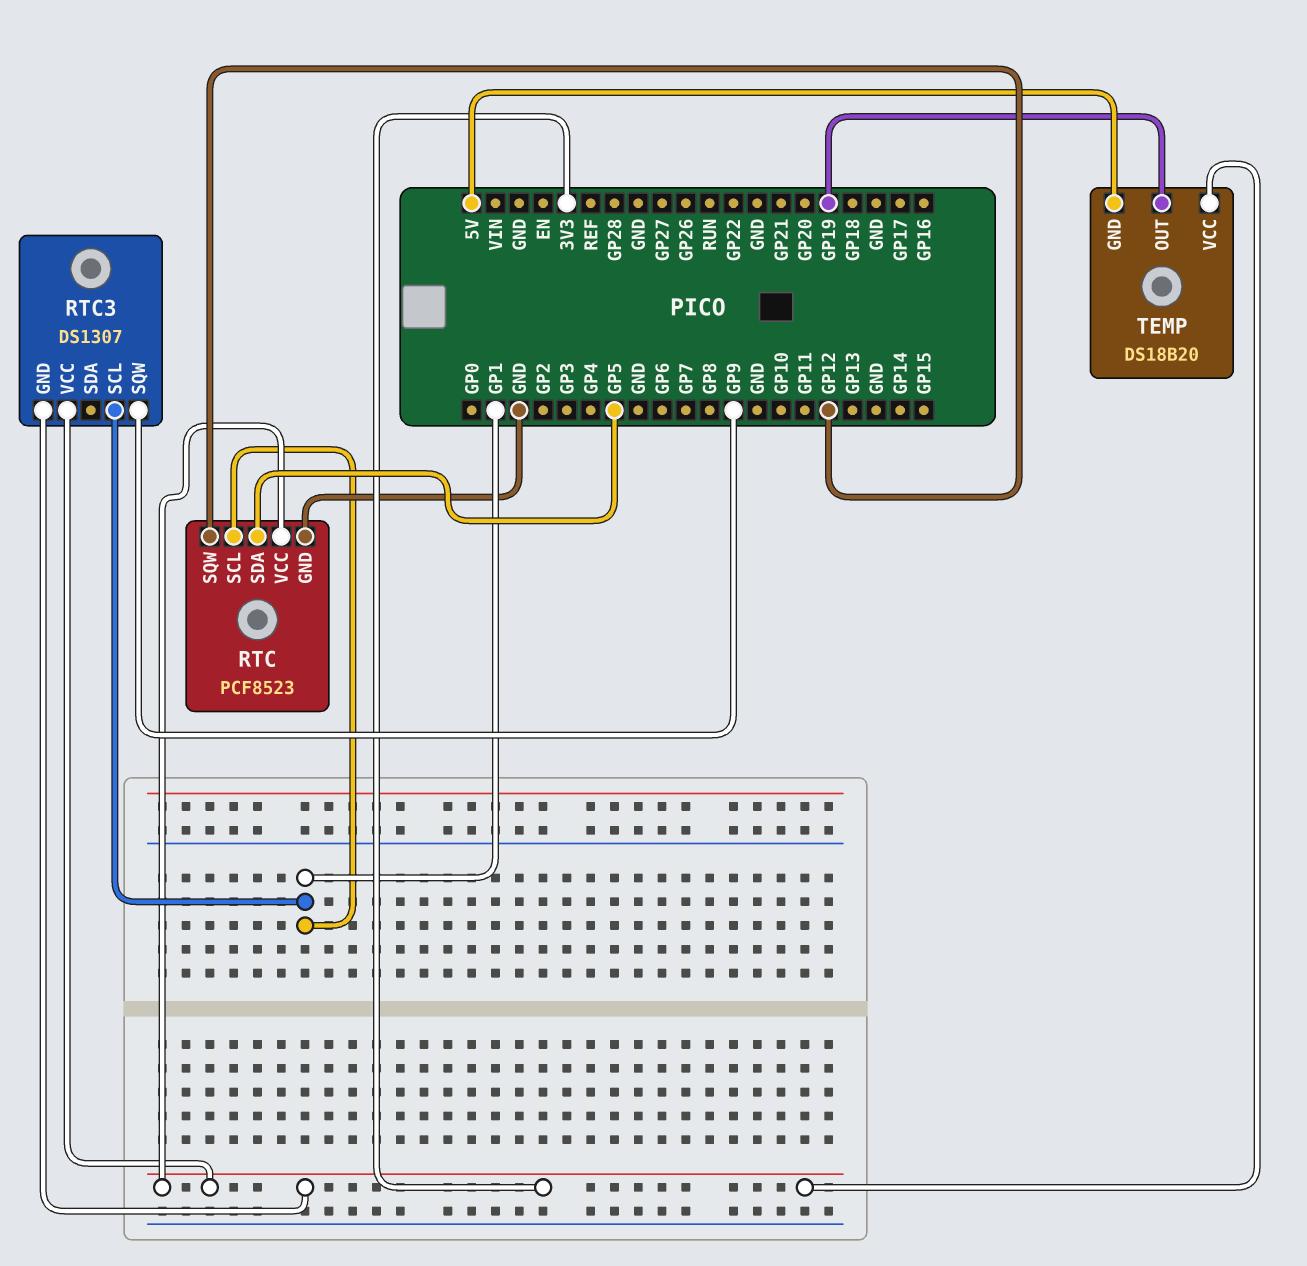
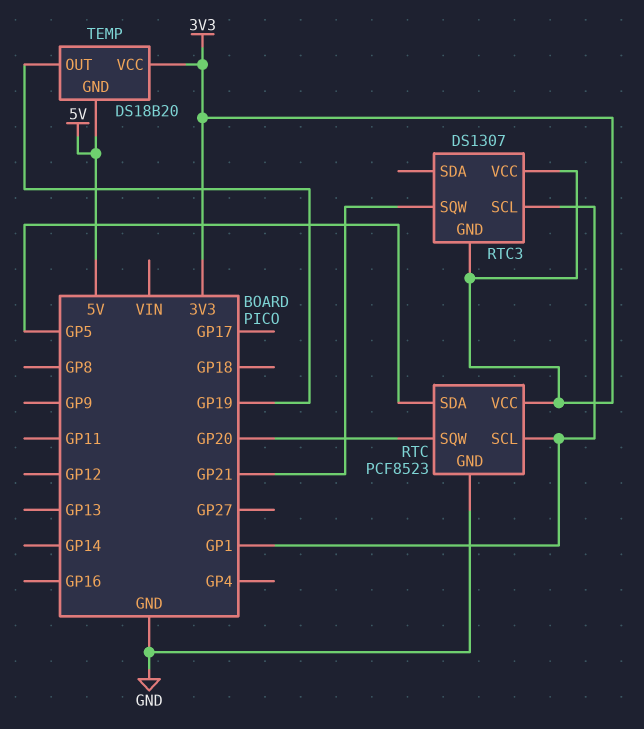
RTC pin SQW: GP12 -> GP20
RTC3 pin SQW: GP9 -> GP21

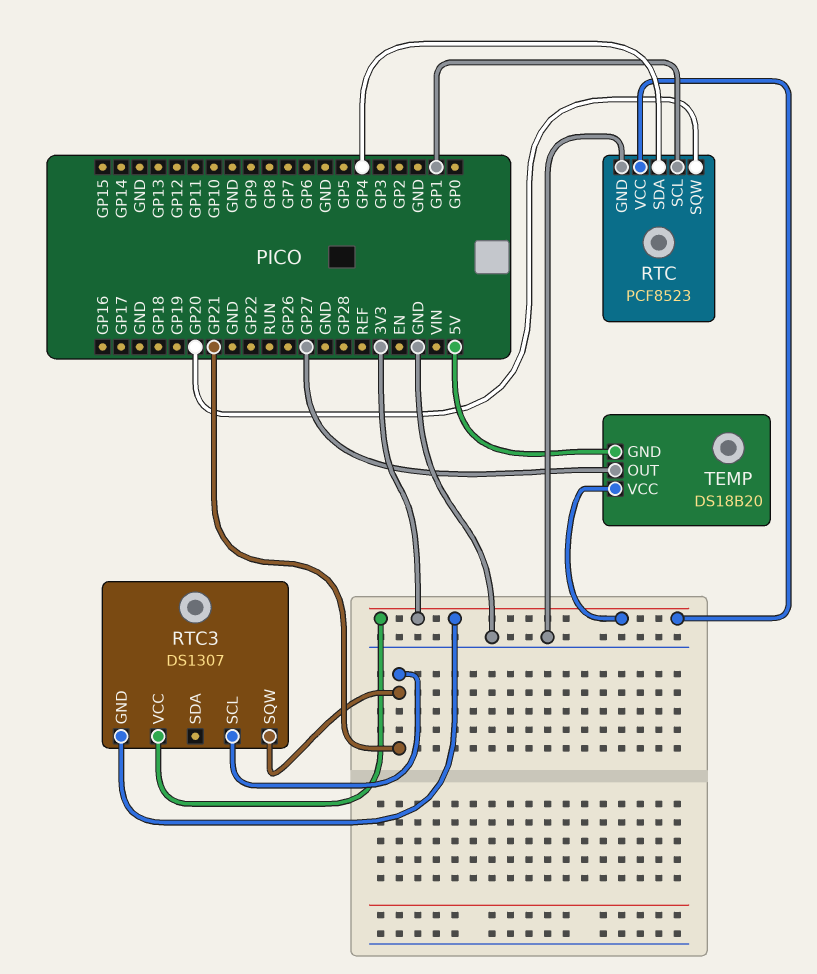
RTC pin SDA: GP5 -> GP4
RTC3 pin SCL: GP1 -> GP21
TEMP pin OUT: GP19 -> GP27

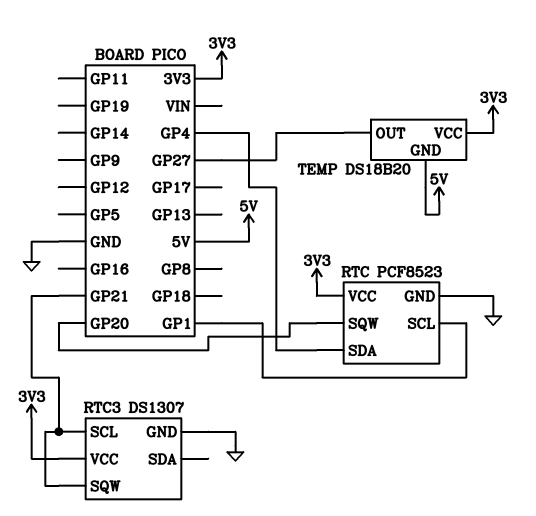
RTC3 pin GND: 3V3 -> GND

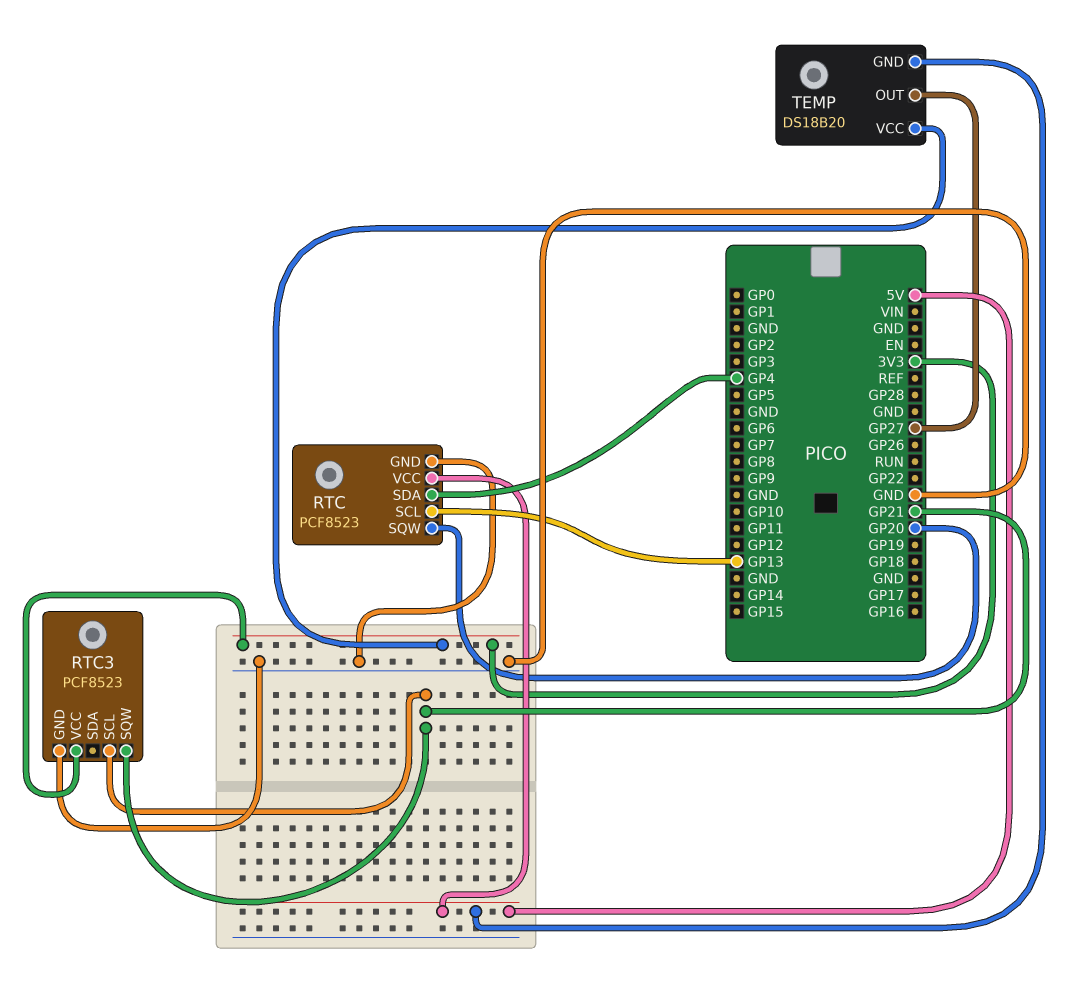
RTC pin SCL: GP1 -> GP13
RTC pin VCC: 3V3 -> 5V
RTC3: DS1307 -> PCF8523

